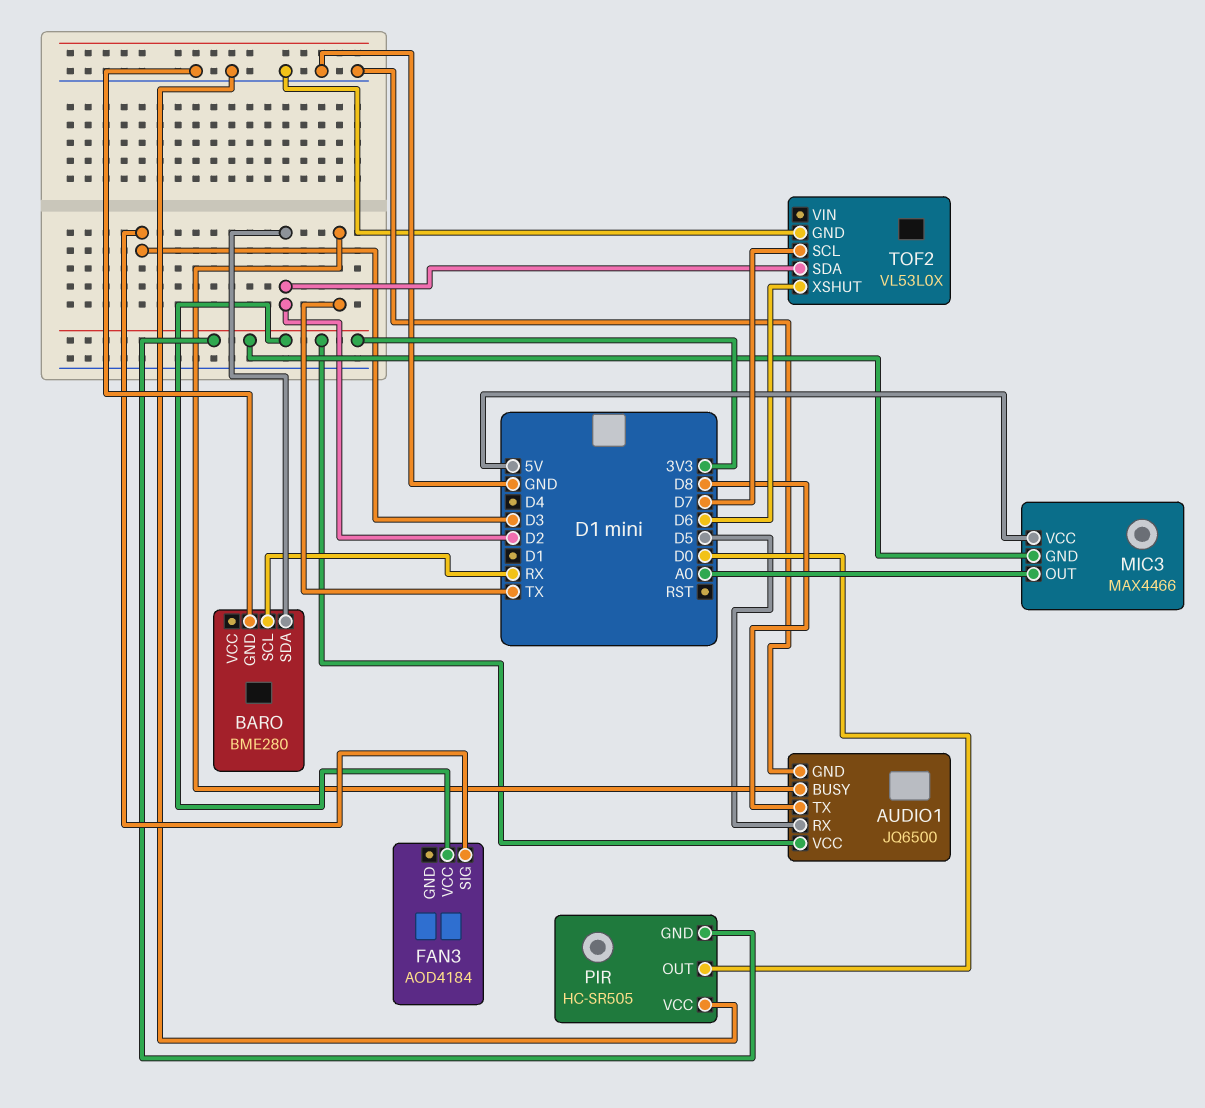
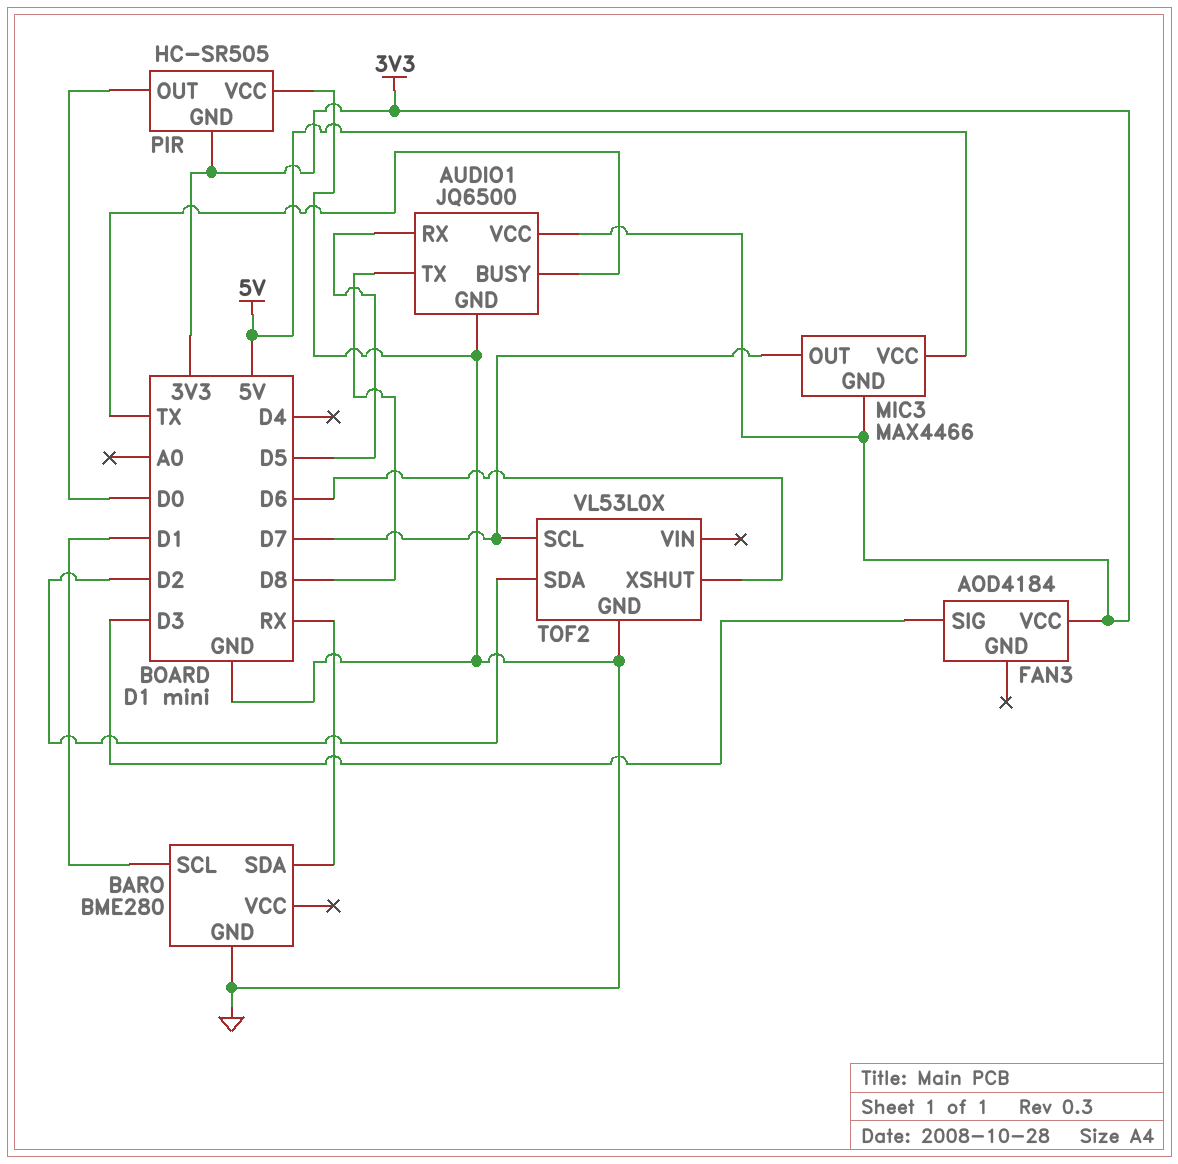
BARO pin SCL: RX -> D1
BARO pin SDA: D2 -> RX
MIC3 pin OUT: A0 -> D7

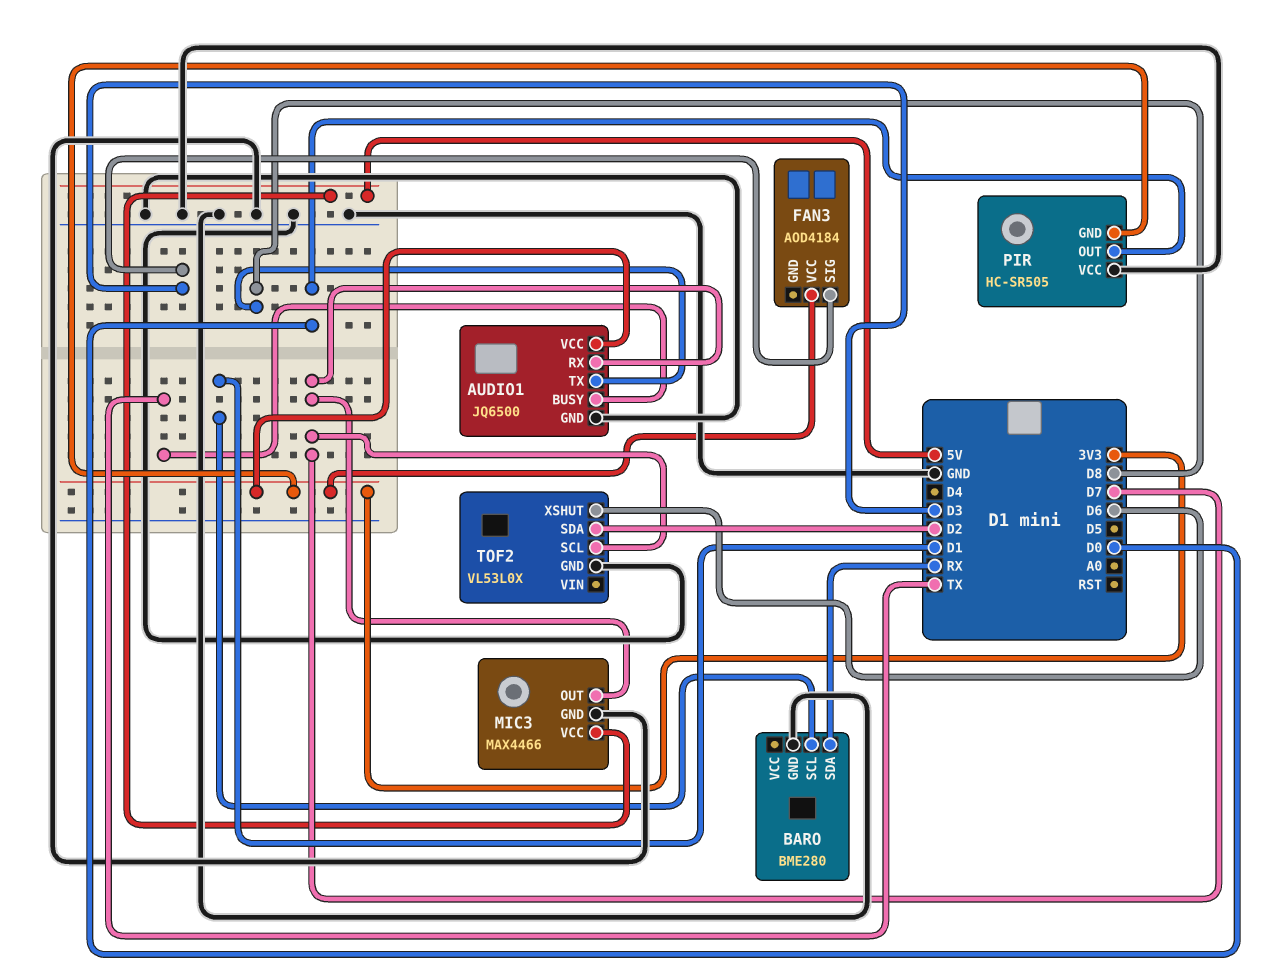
AUDIO1 pin RX: D5 -> D7
MIC3 pin GND: 3V3 -> GND

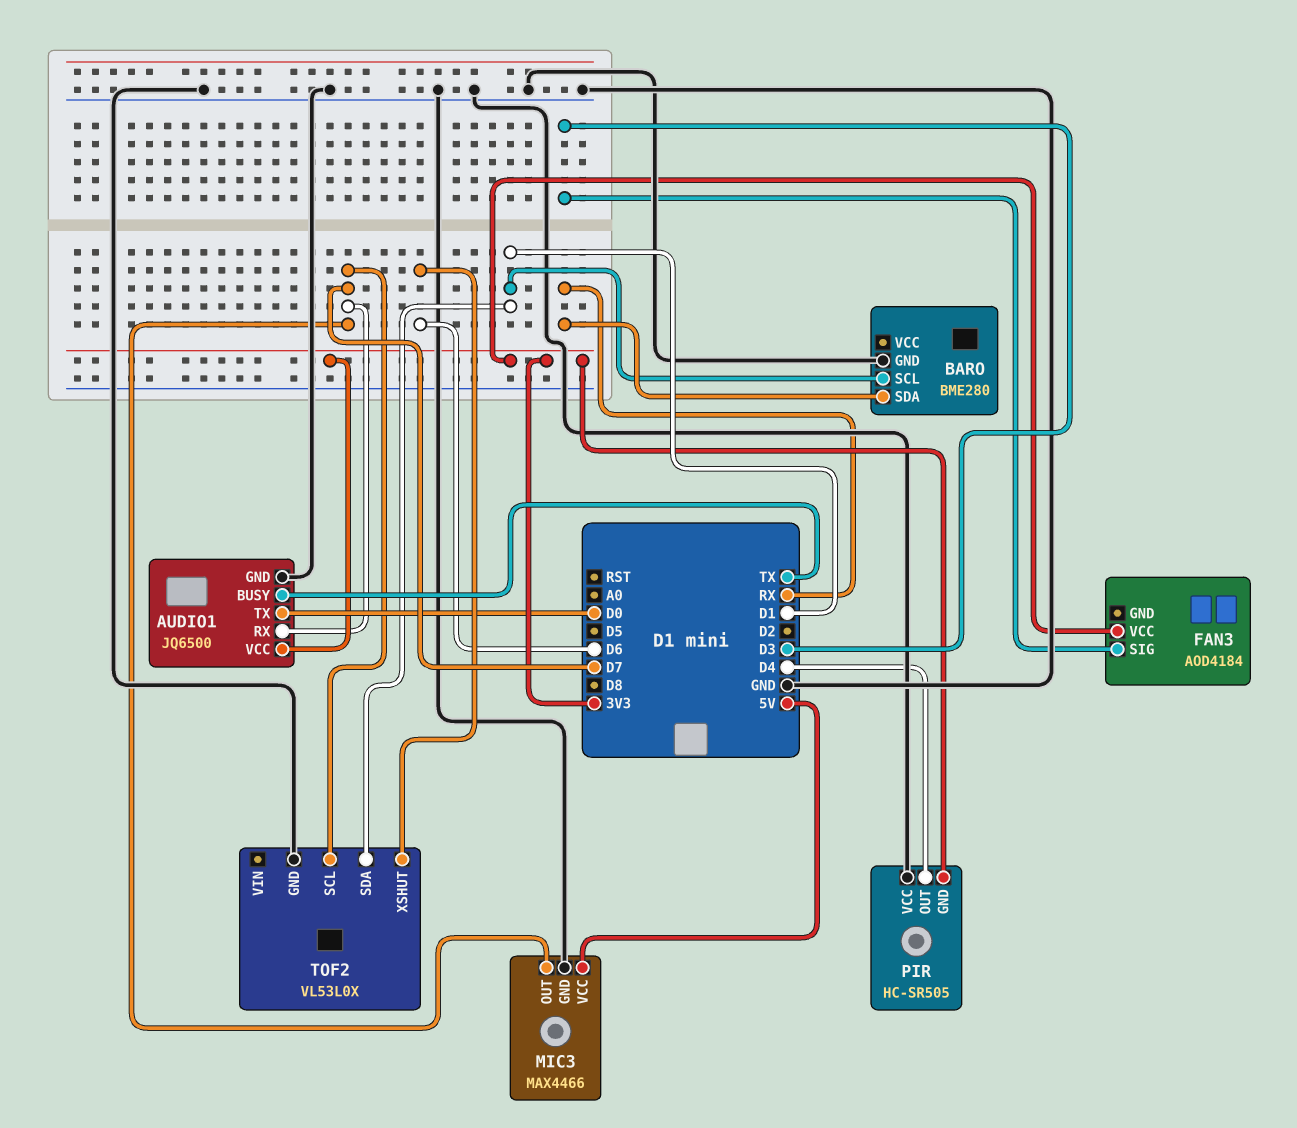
AUDIO1 pin TX: D8 -> D0
PIR pin OUT: D0 -> D4
TOF2 pin SDA: D2 -> D1

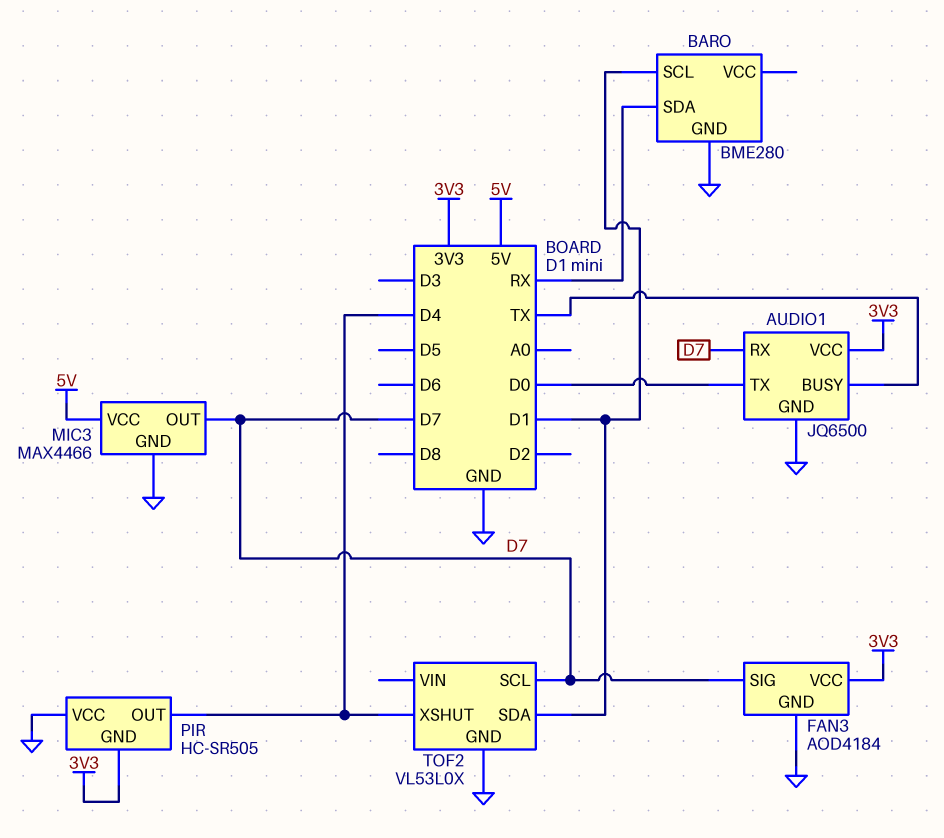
FAN3 pin GND: none -> GND
FAN3 pin SIG: D3 -> D7
TOF2 pin XSHUT: D6 -> D4

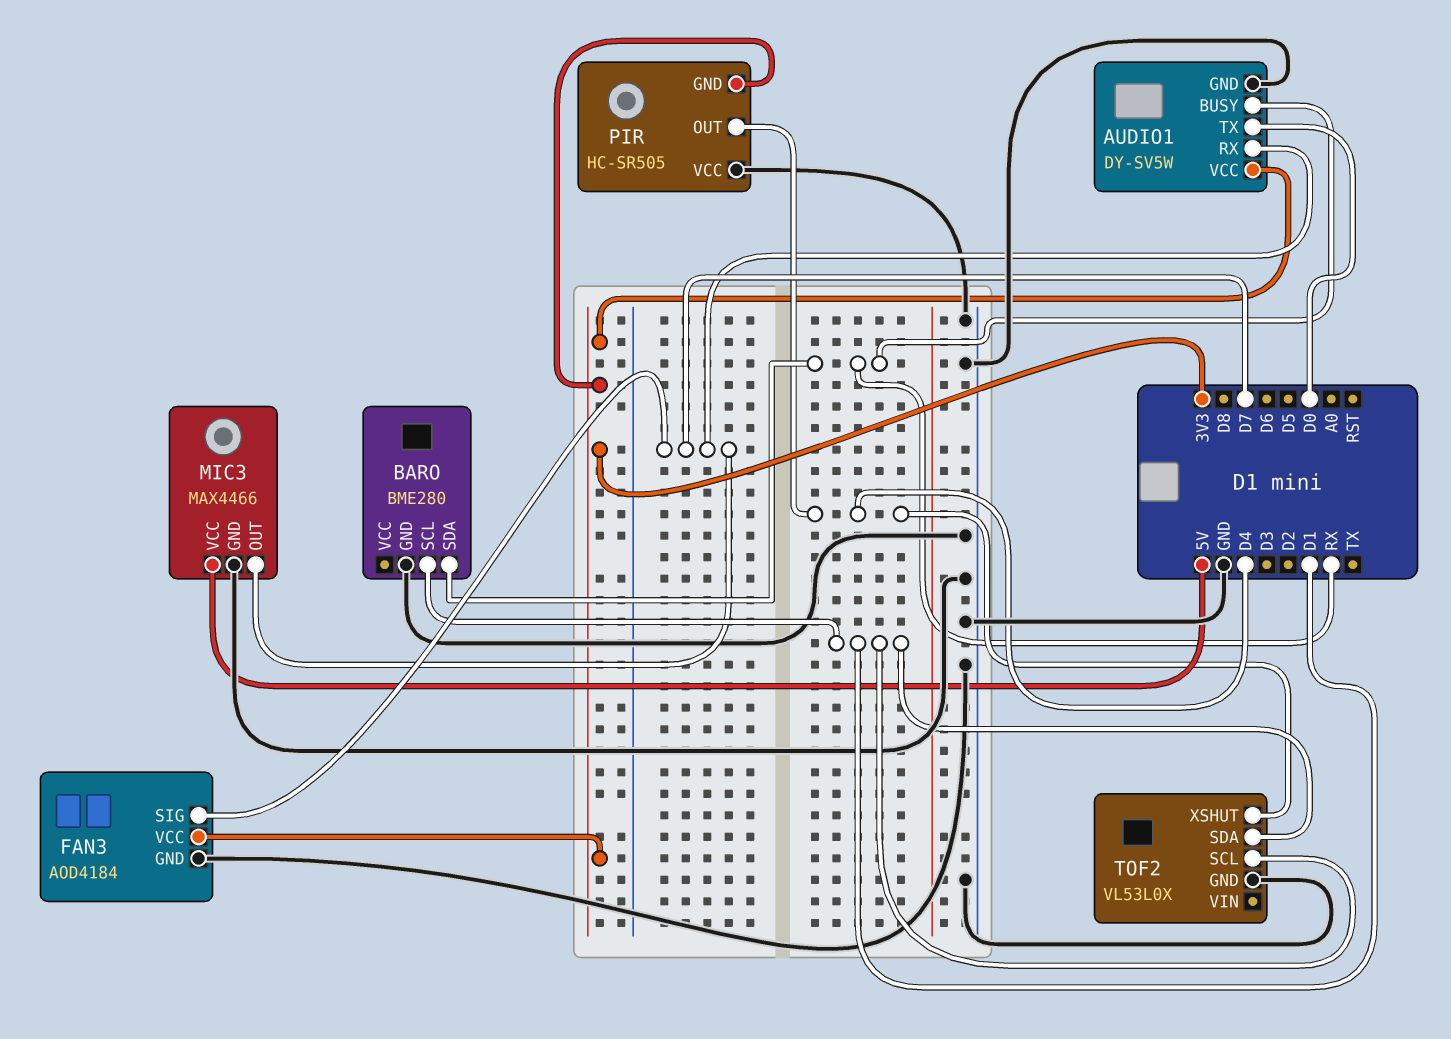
AUDIO1: JQ6500 -> DY-SV5W
AUDIO1 pin BUSY: TX -> RX
TOF2 pin SCL: D7 -> D1

